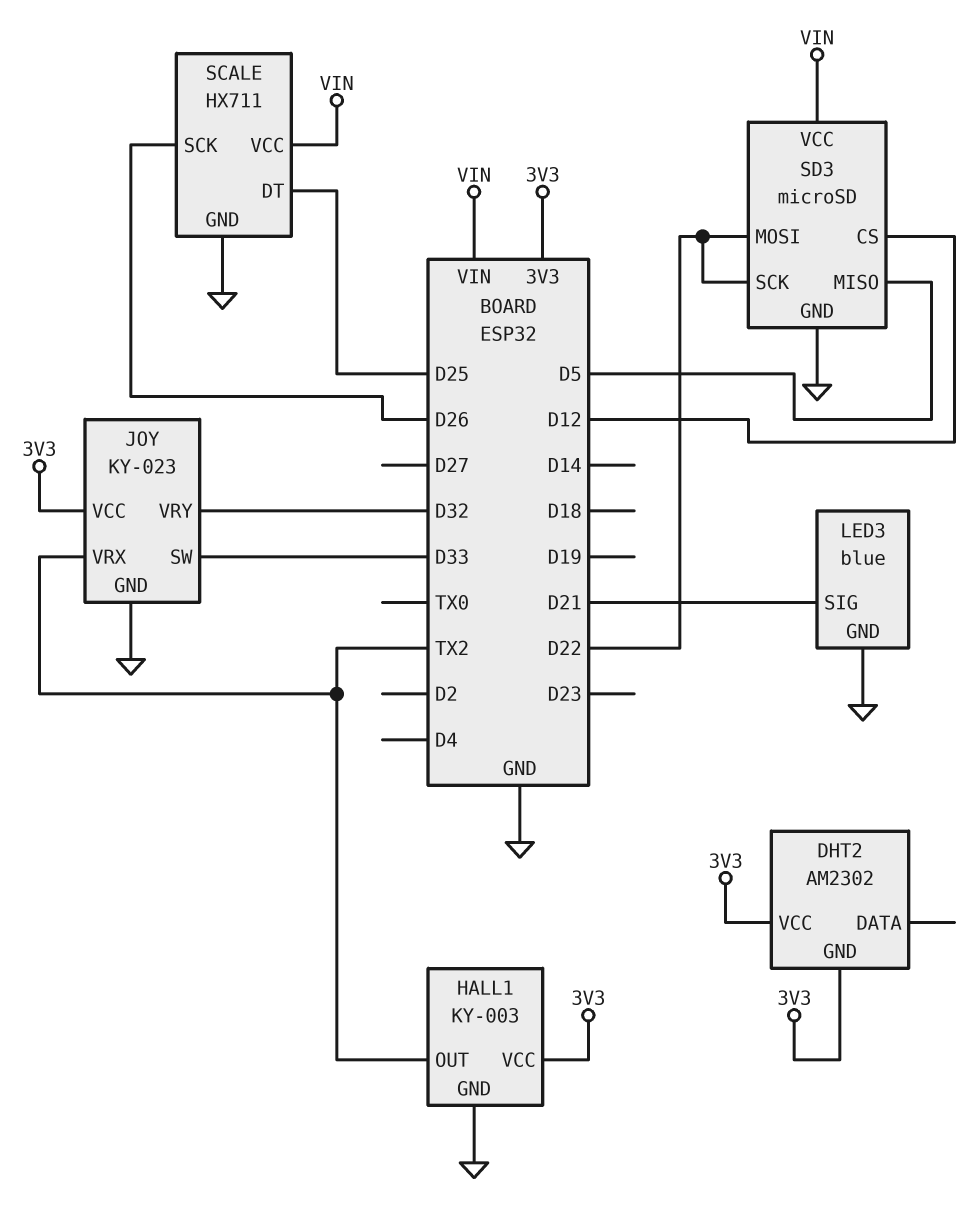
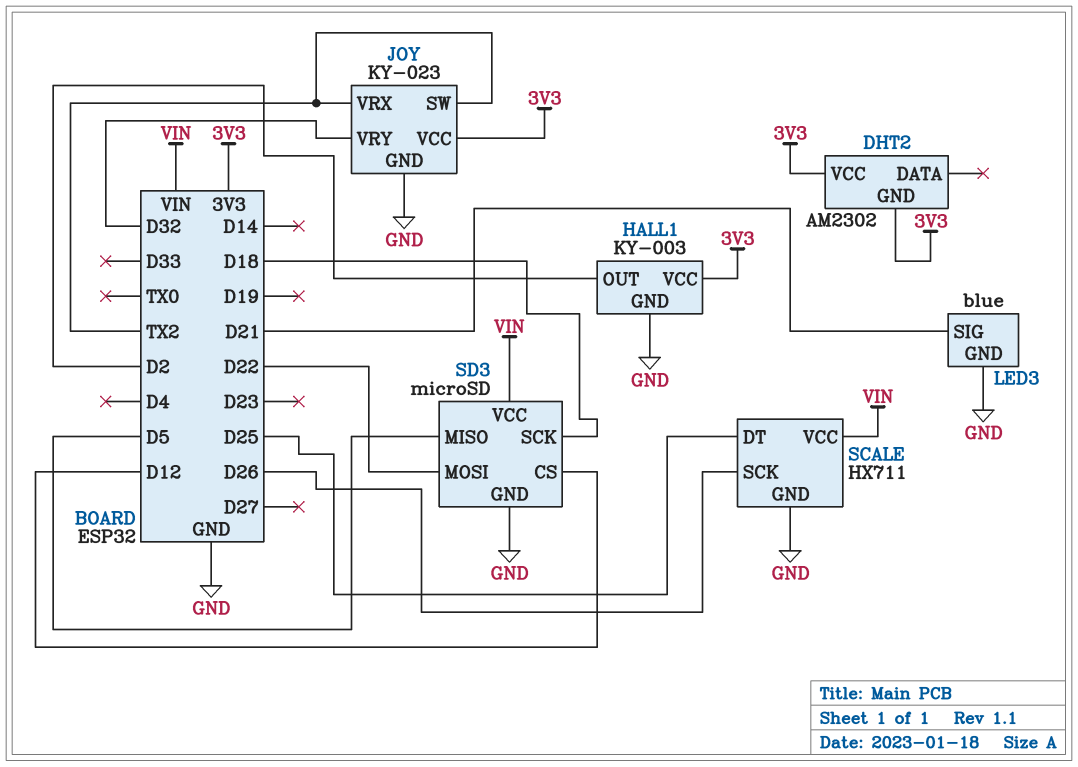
HALL1 pin OUT: TX2 -> D2
JOY pin SW: D33 -> TX2
SD3 pin SCK: D22 -> D18

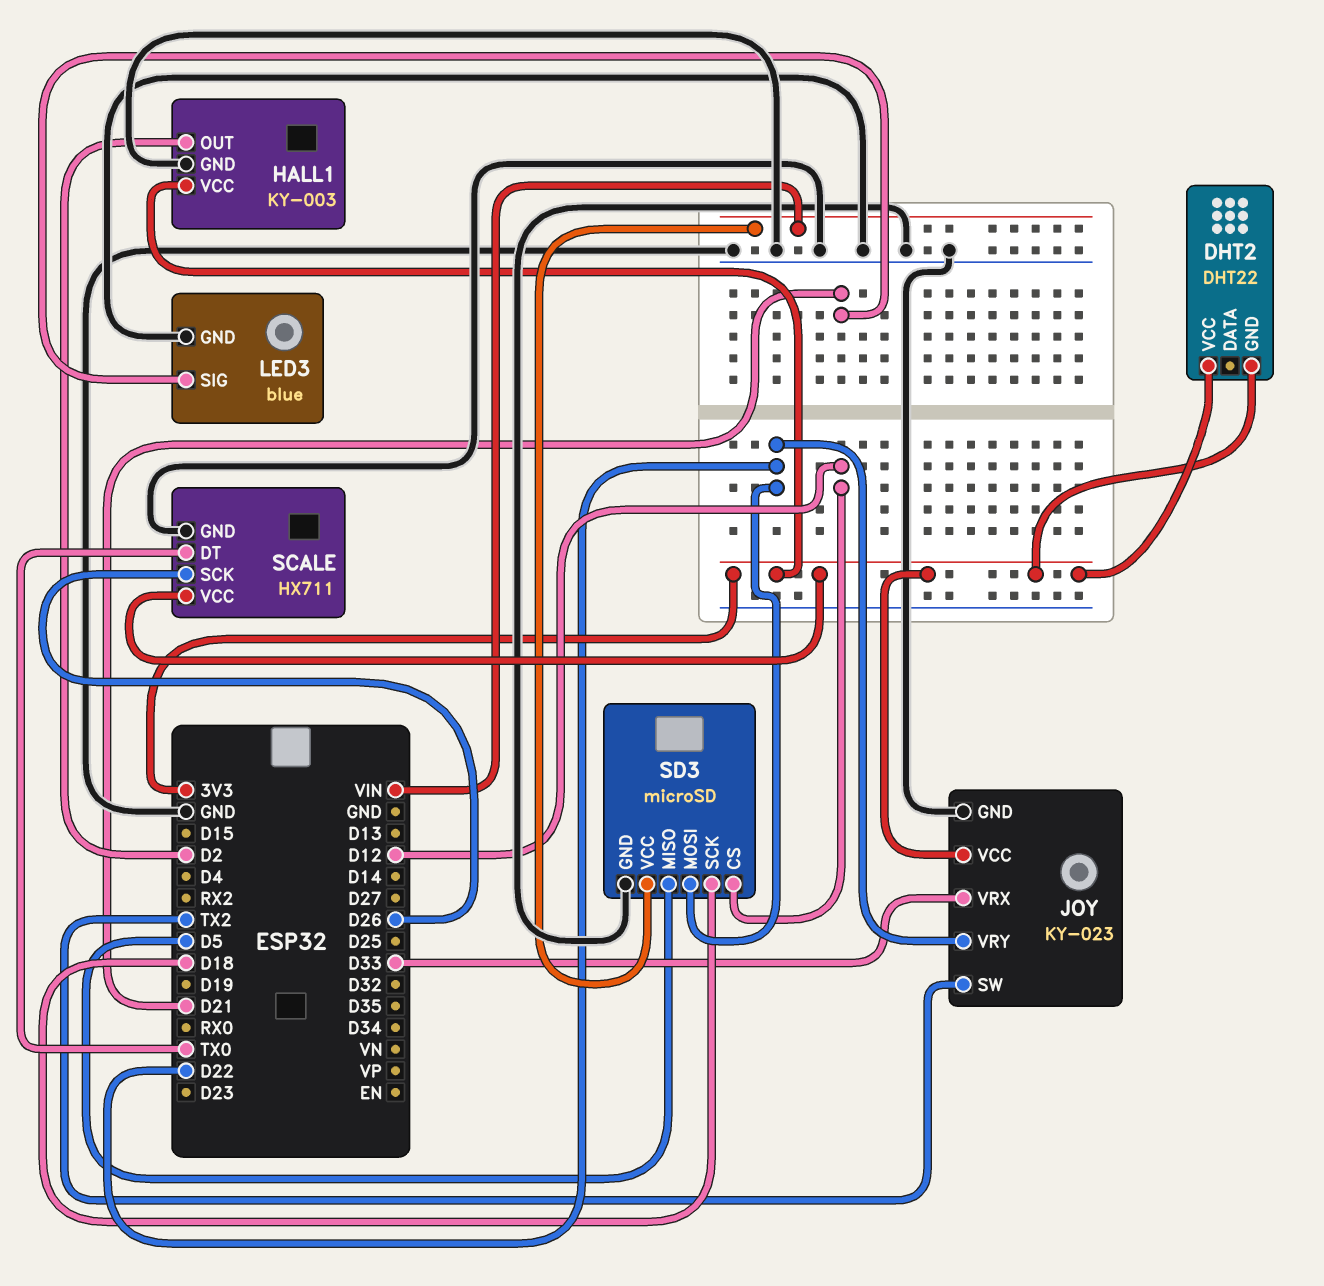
DHT2: AM2302 -> DHT22
JOY pin VRX: TX2 -> D33
JOY pin VRY: D32 -> D22
SCALE pin DT: D25 -> TX0
SCALE pin VCC: VIN -> 3V3

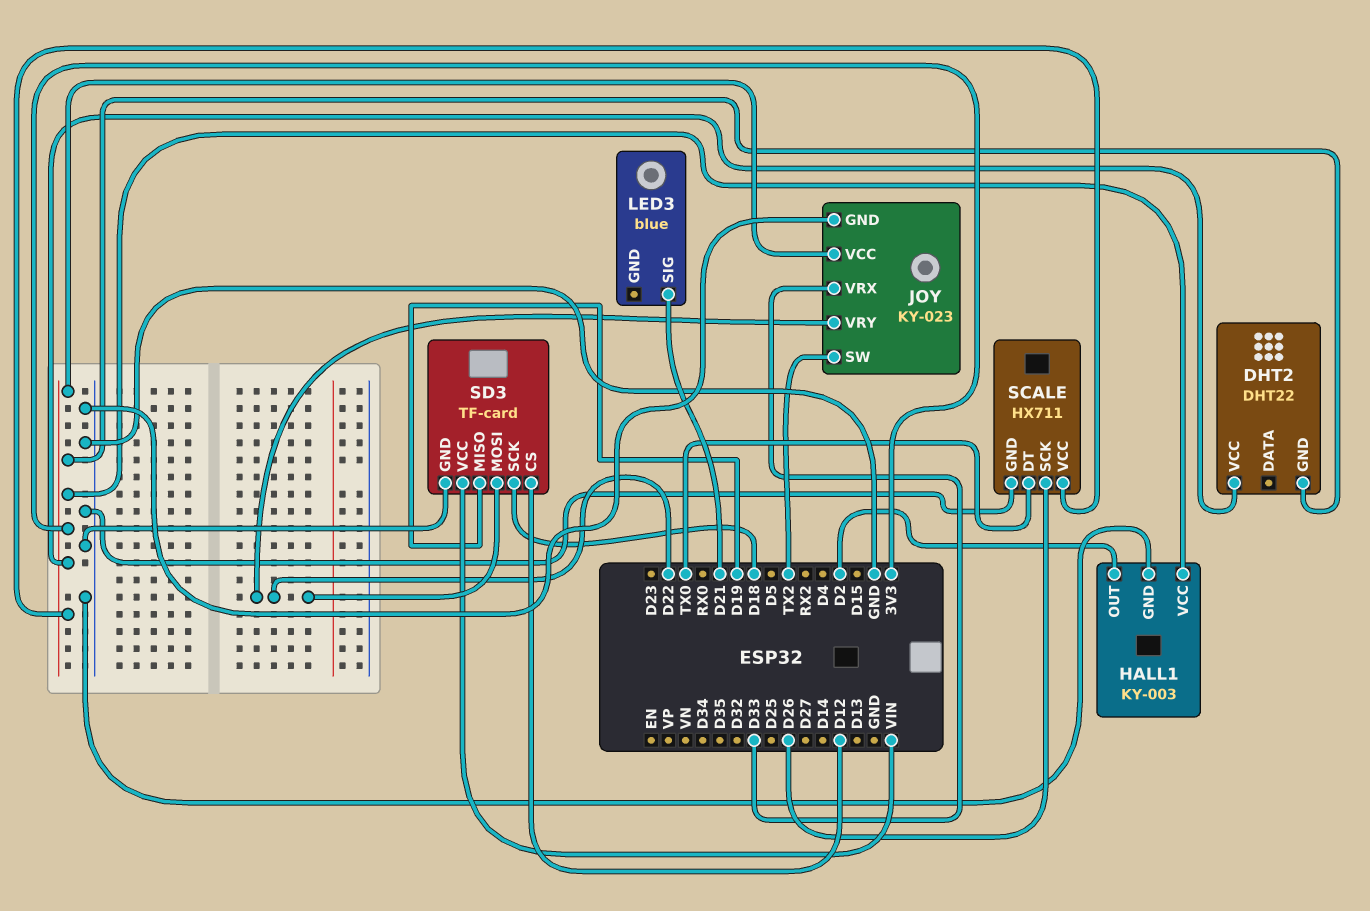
LED3 pin GND: GND -> none
SD3: microSD -> TF-card
SD3 pin MISO: D5 -> D19

